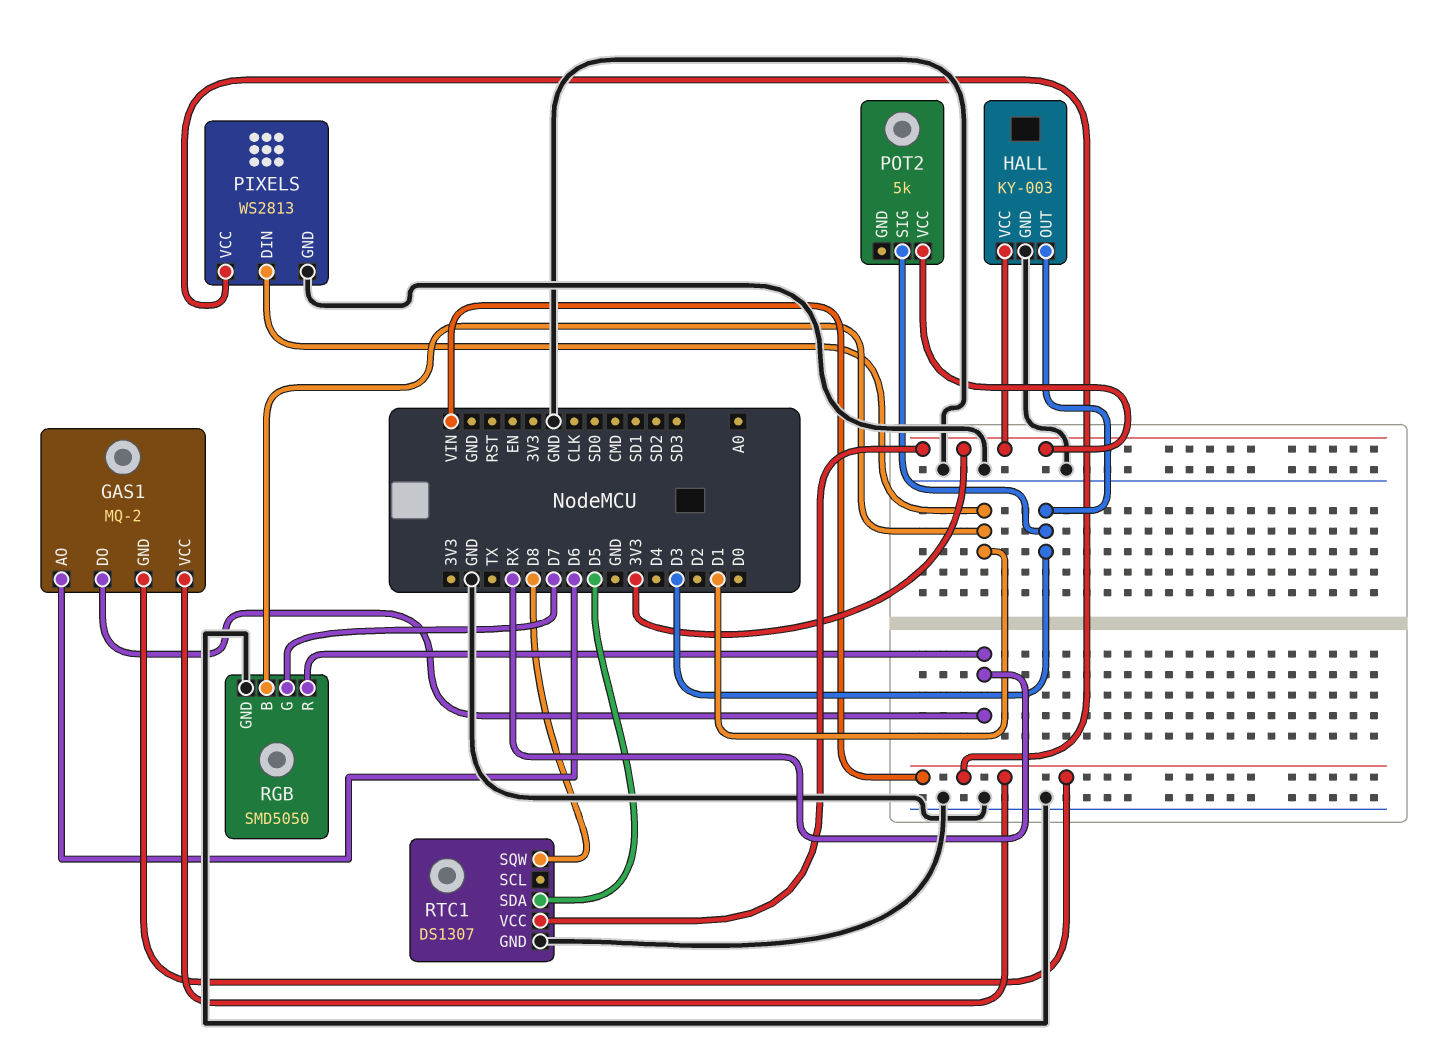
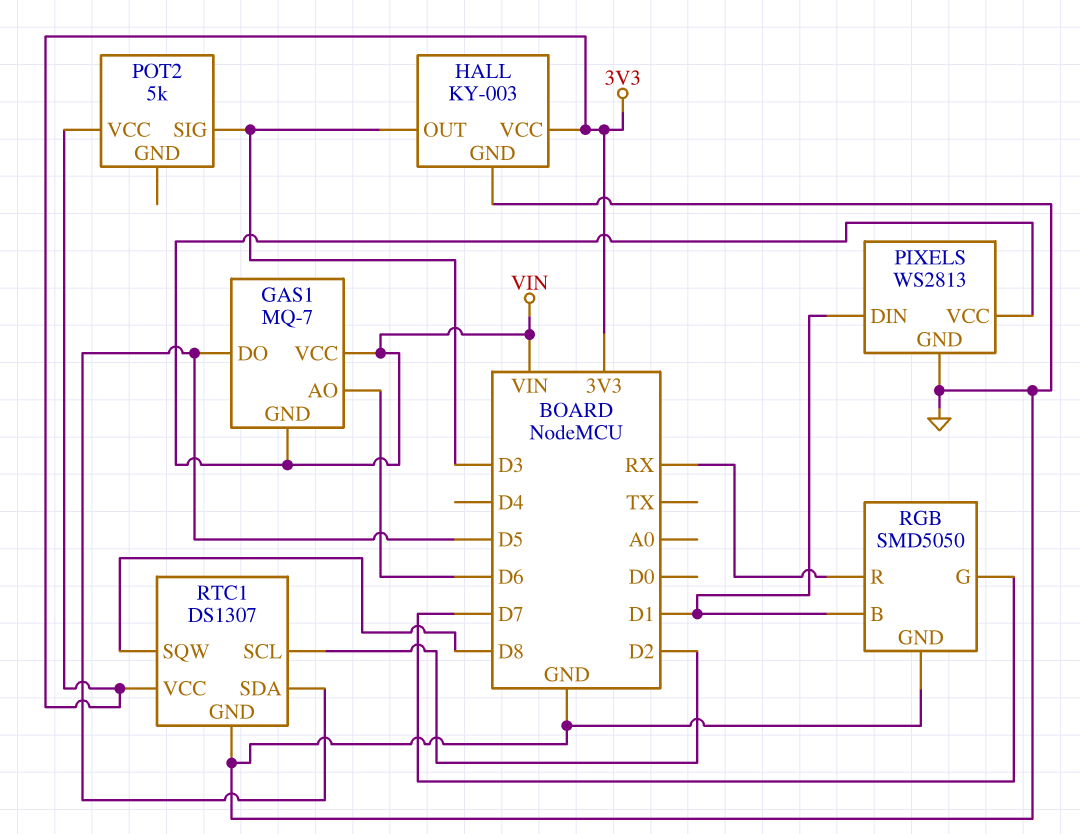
GAS1: MQ-2 -> MQ-7
GAS1 pin DO: RX -> D5
RTC1 pin SCL: none -> D2

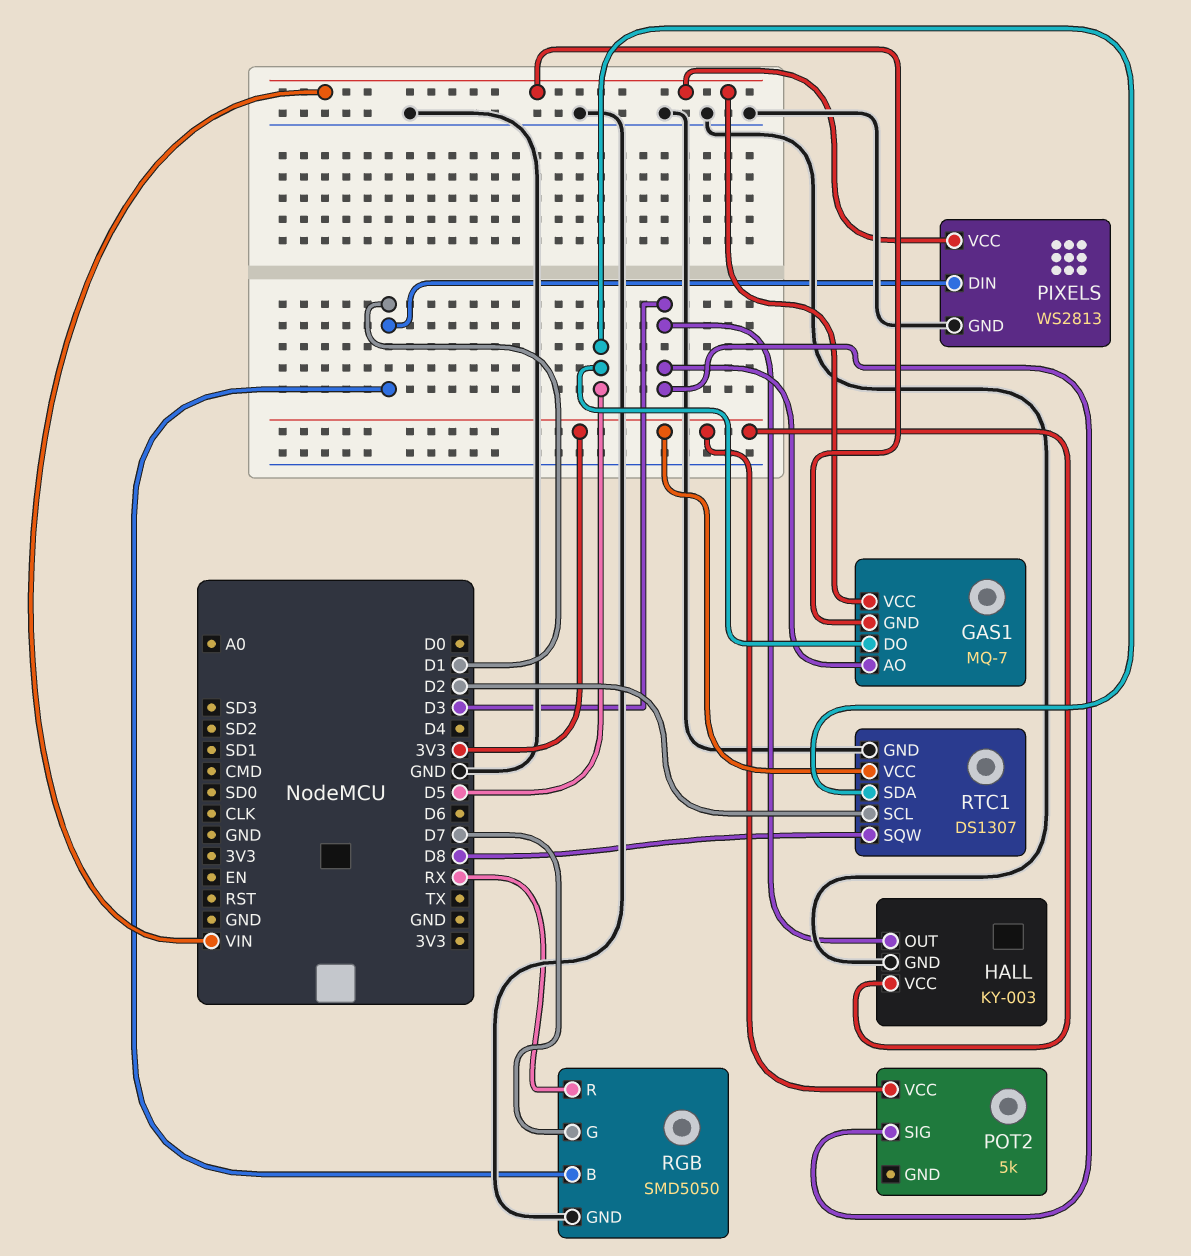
GAS1 pin AO: D6 -> D3

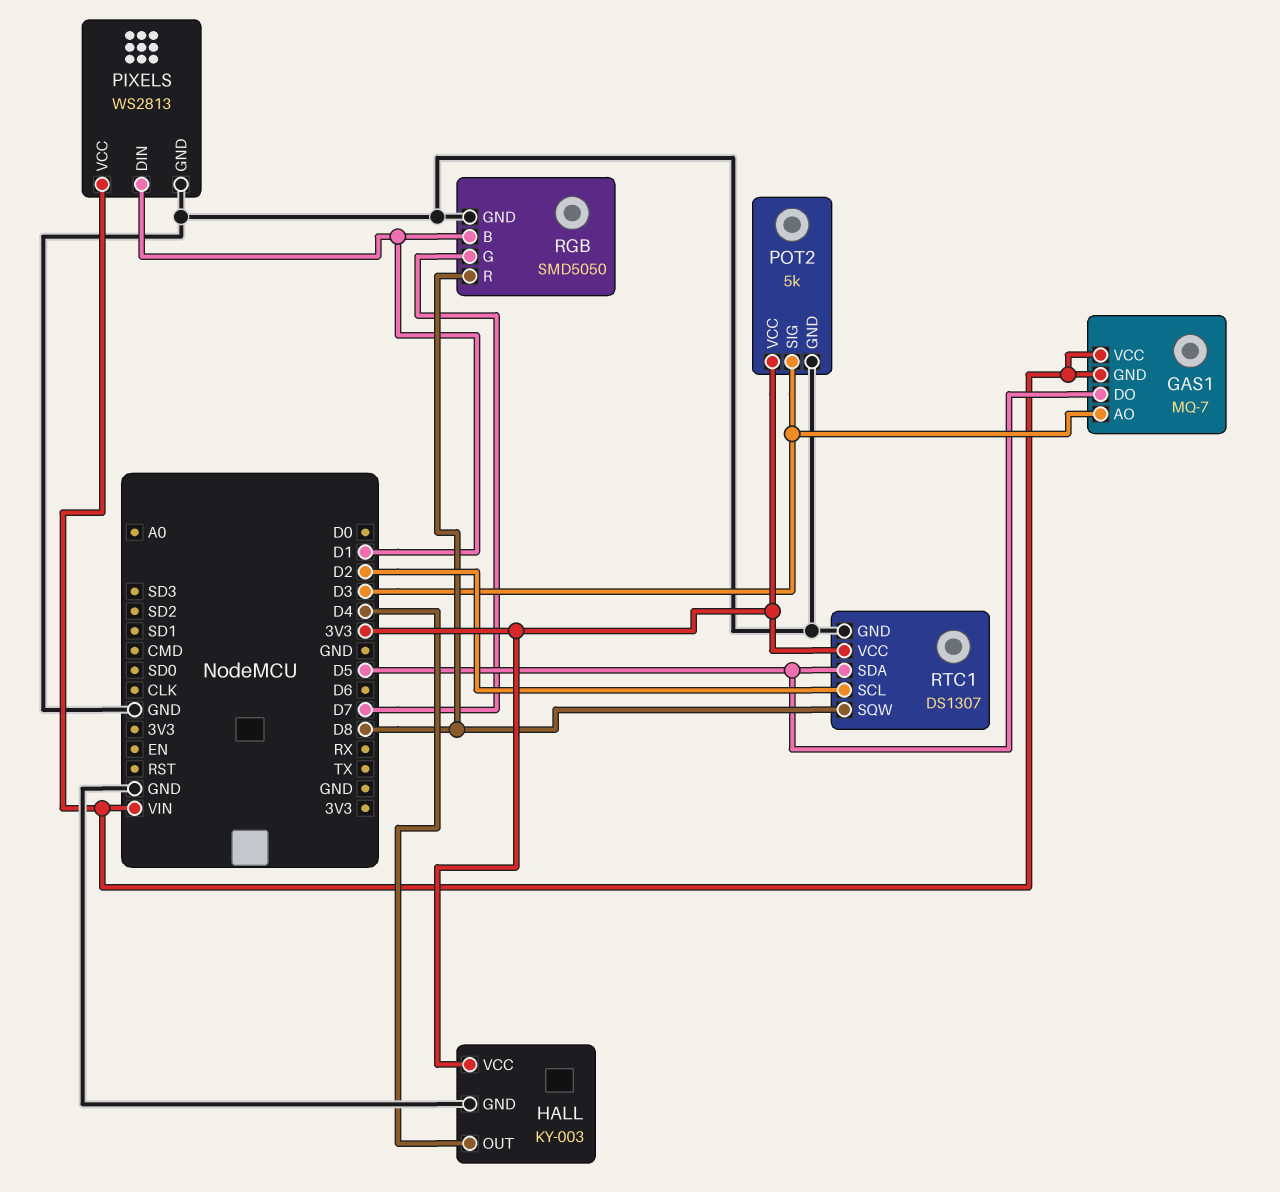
HALL pin OUT: D3 -> D4
POT2 pin GND: none -> GND
RGB pin R: RX -> D8

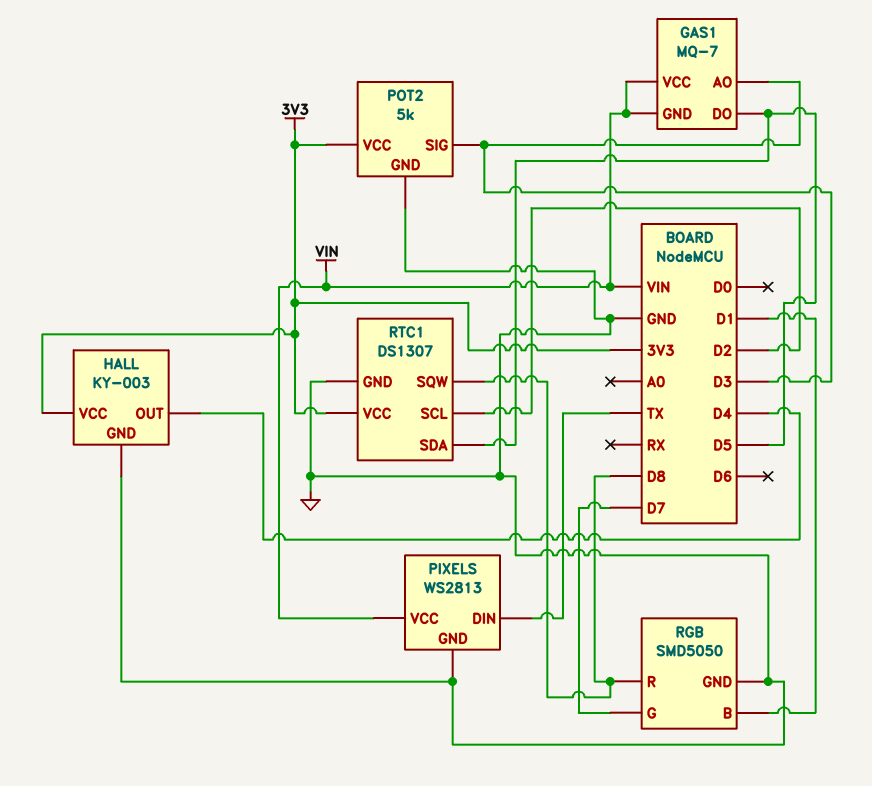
PIXELS pin DIN: D1 -> TX

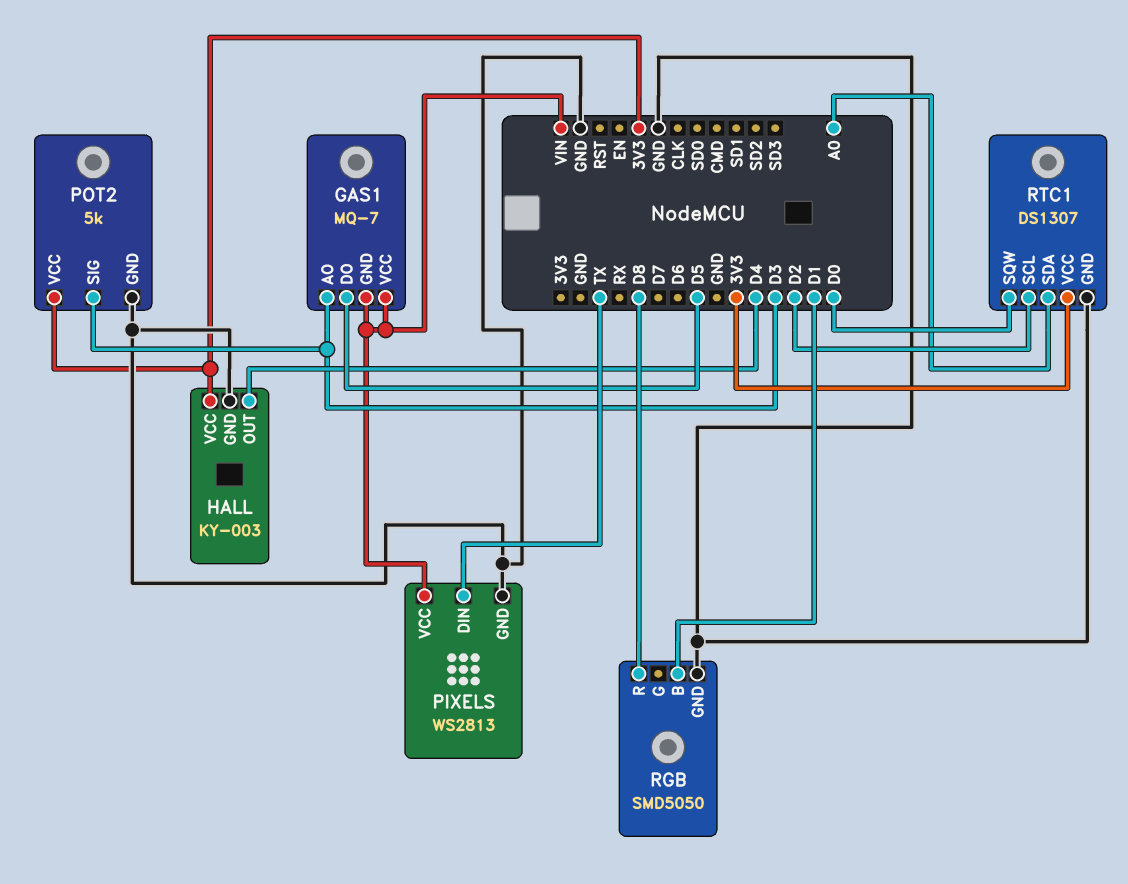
RGB pin G: D7 -> none
RTC1 pin SDA: D5 -> A0
RTC1 pin SQW: D8 -> D0

